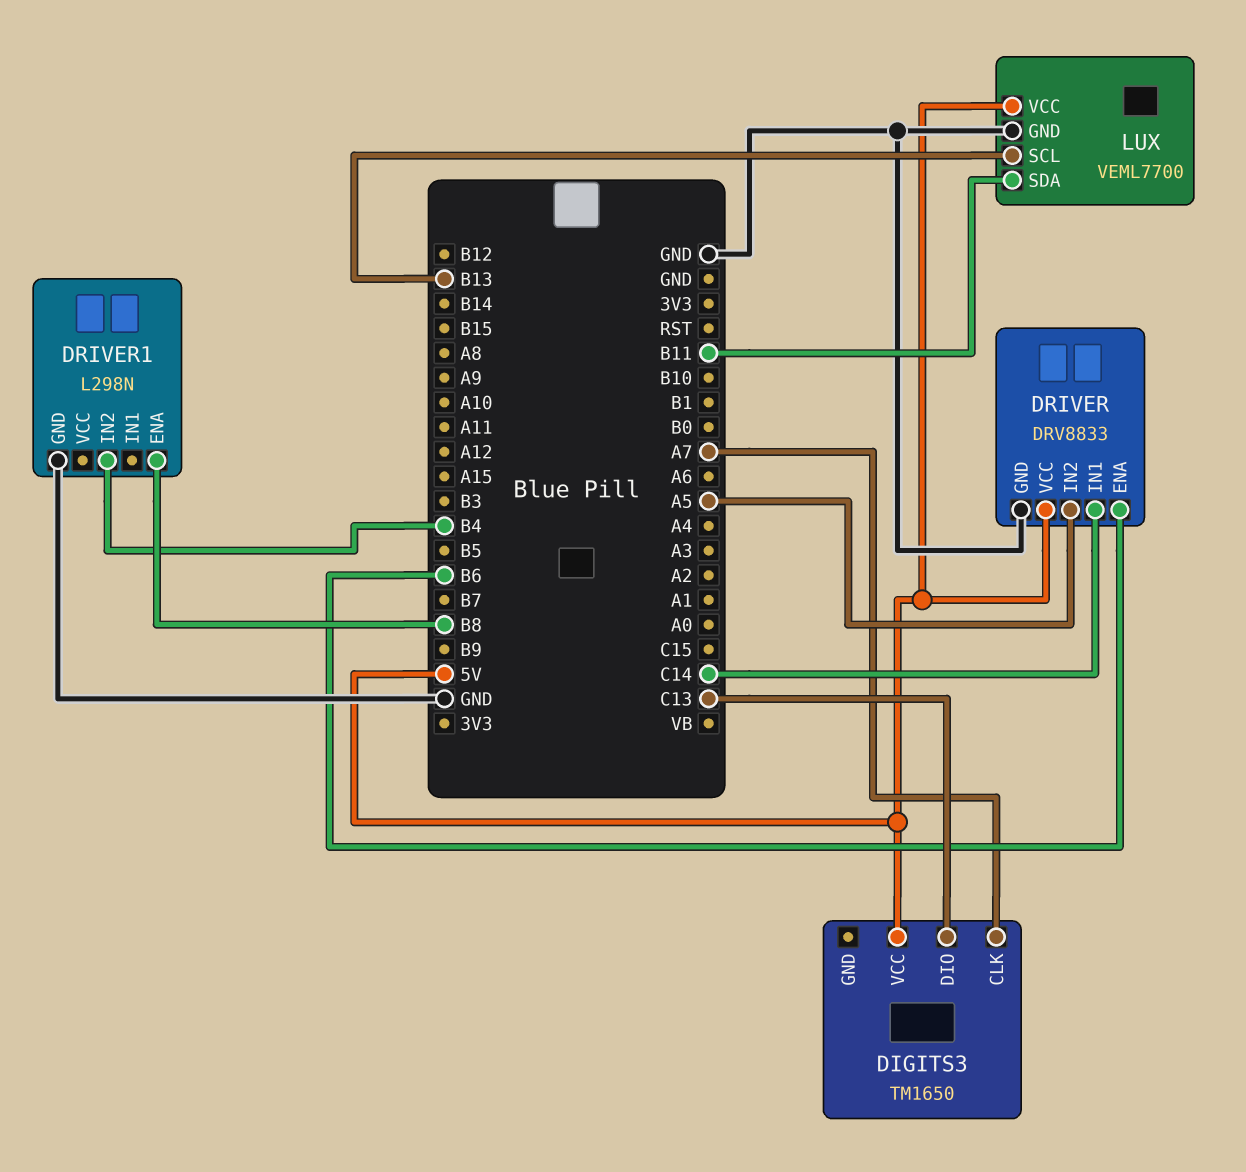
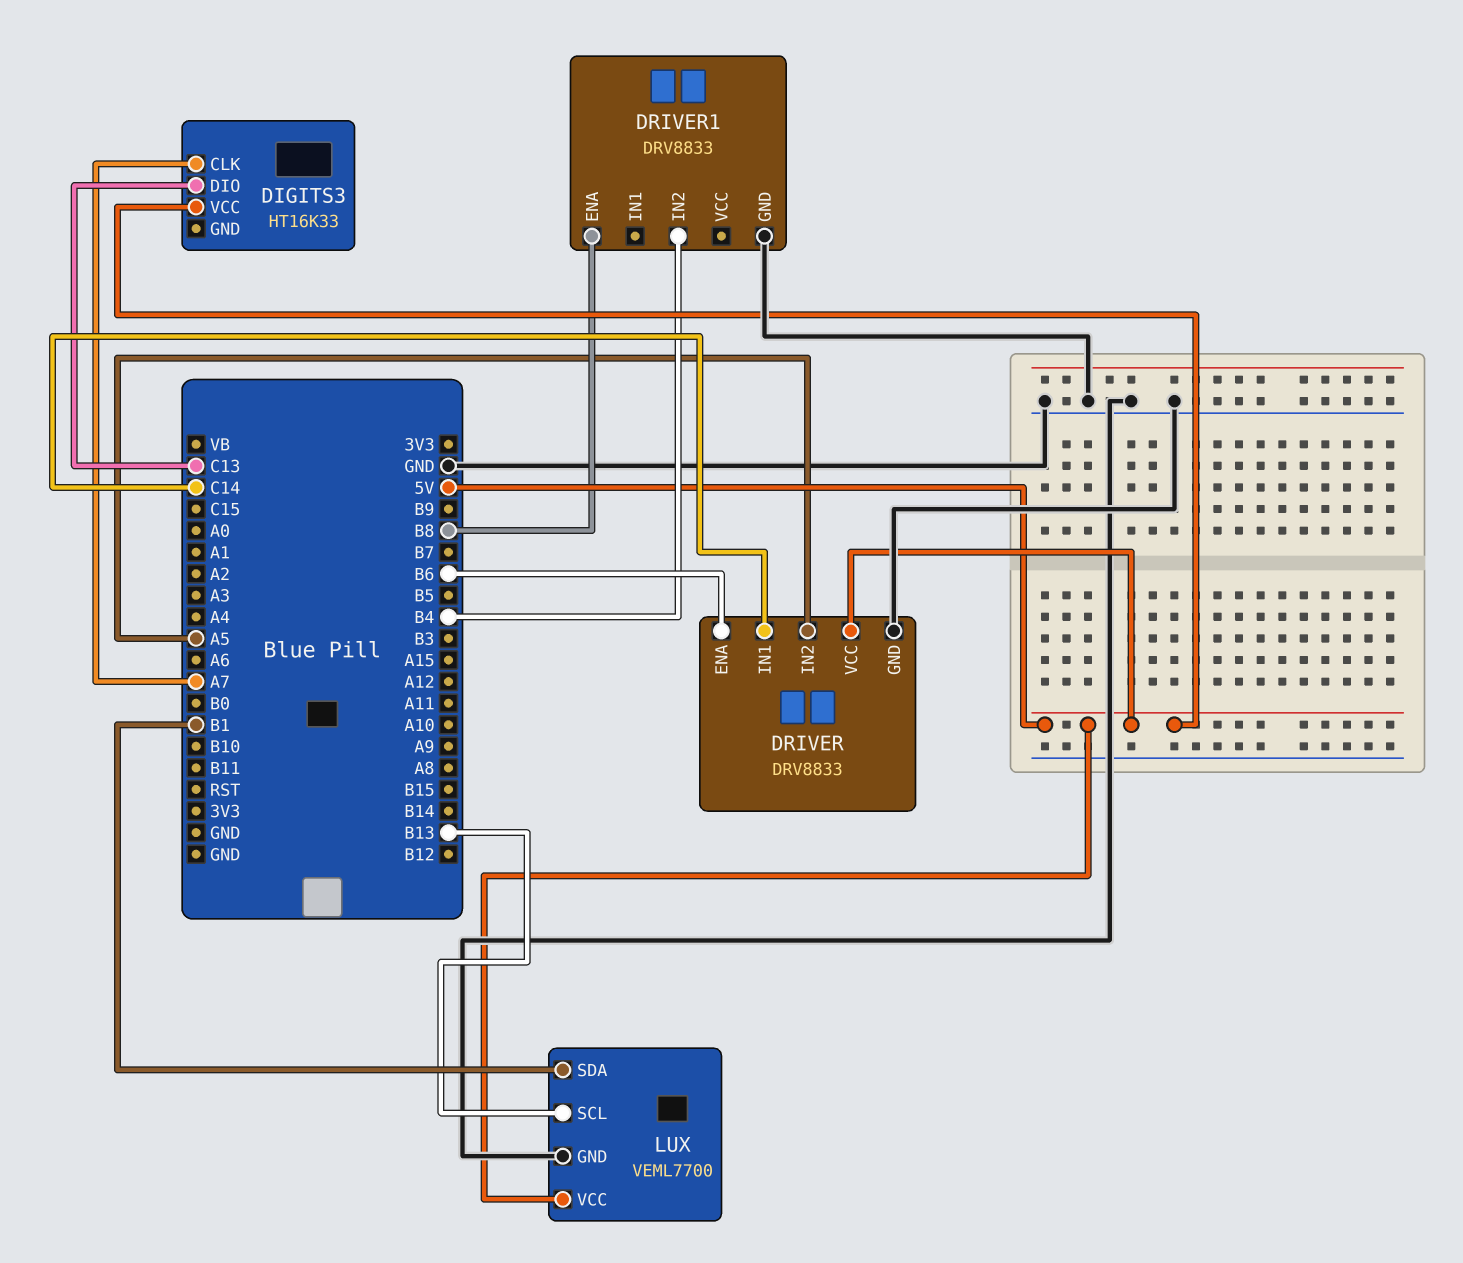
DIGITS3: TM1650 -> HT16K33
DRIVER1: L298N -> DRV8833
LUX pin SDA: B11 -> B1

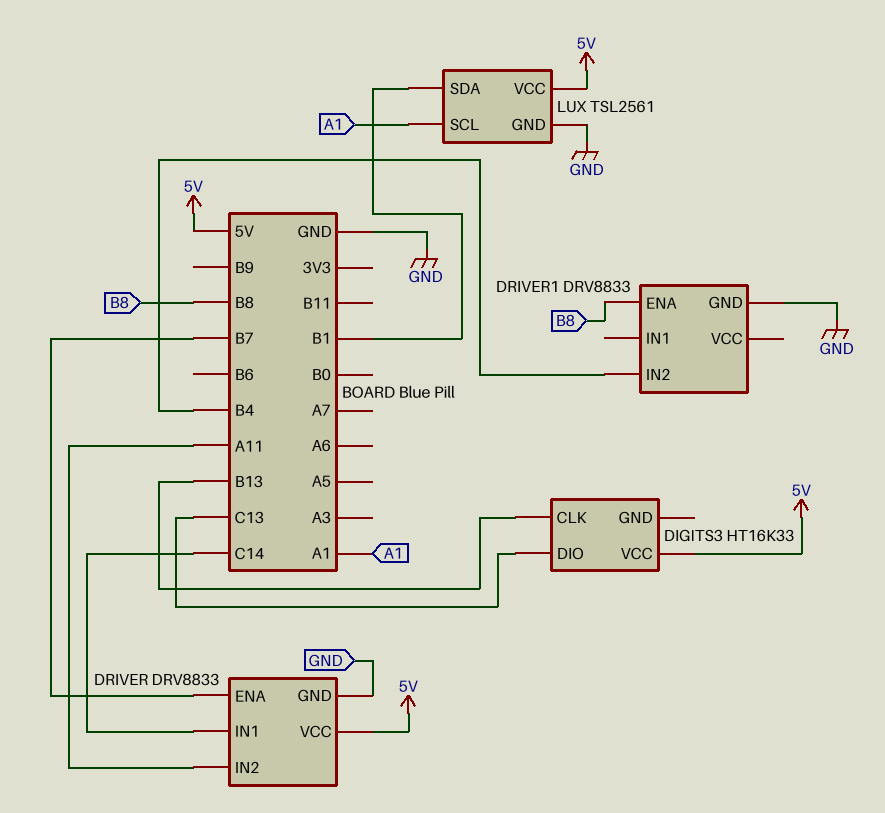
DIGITS3 pin CLK: A7 -> B13
DRIVER pin ENA: B6 -> B7
DRIVER pin IN2: A5 -> A11
LUX: VEML7700 -> TSL2561
LUX pin SCL: B13 -> A1

